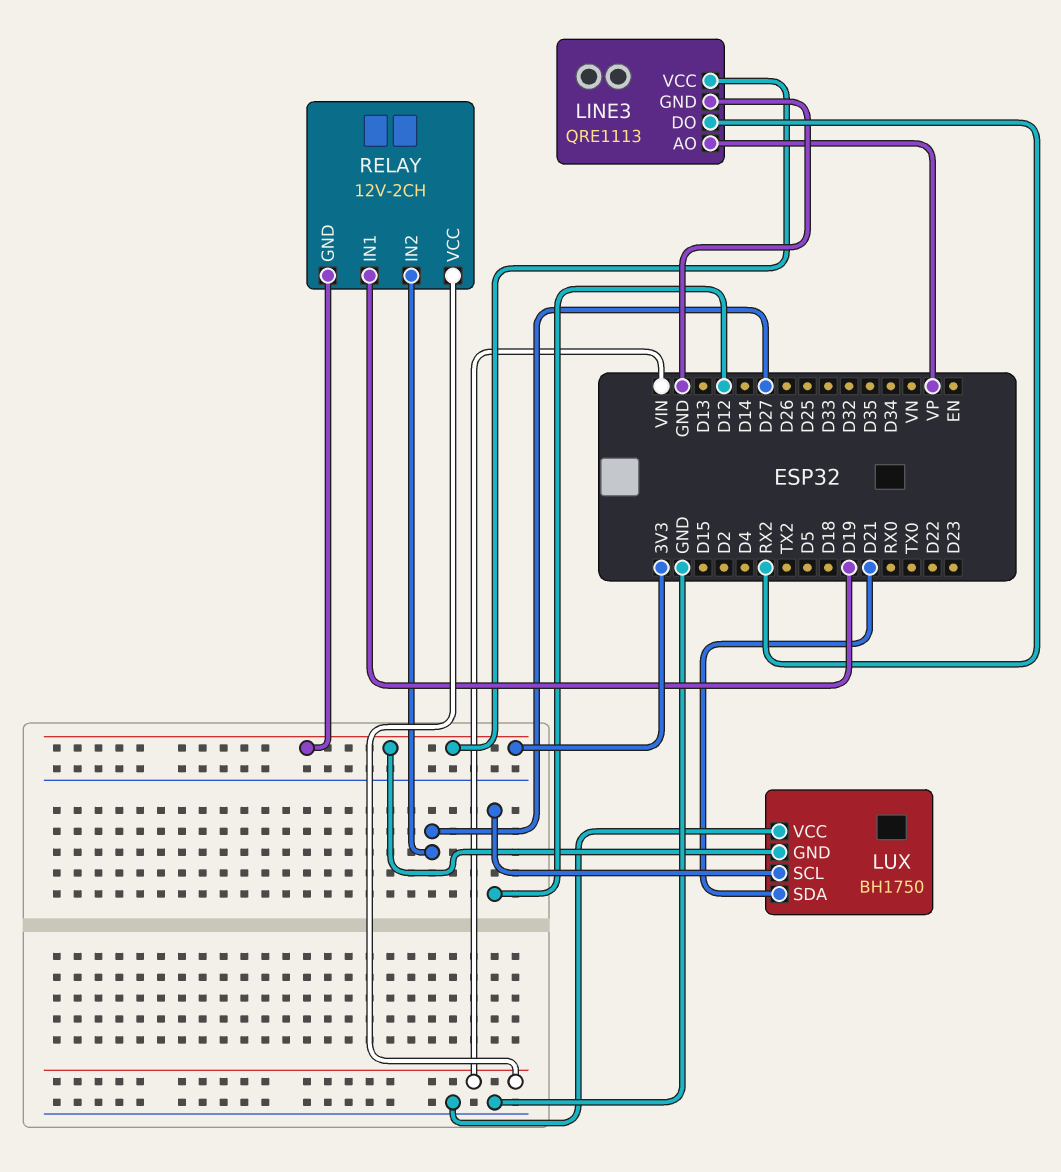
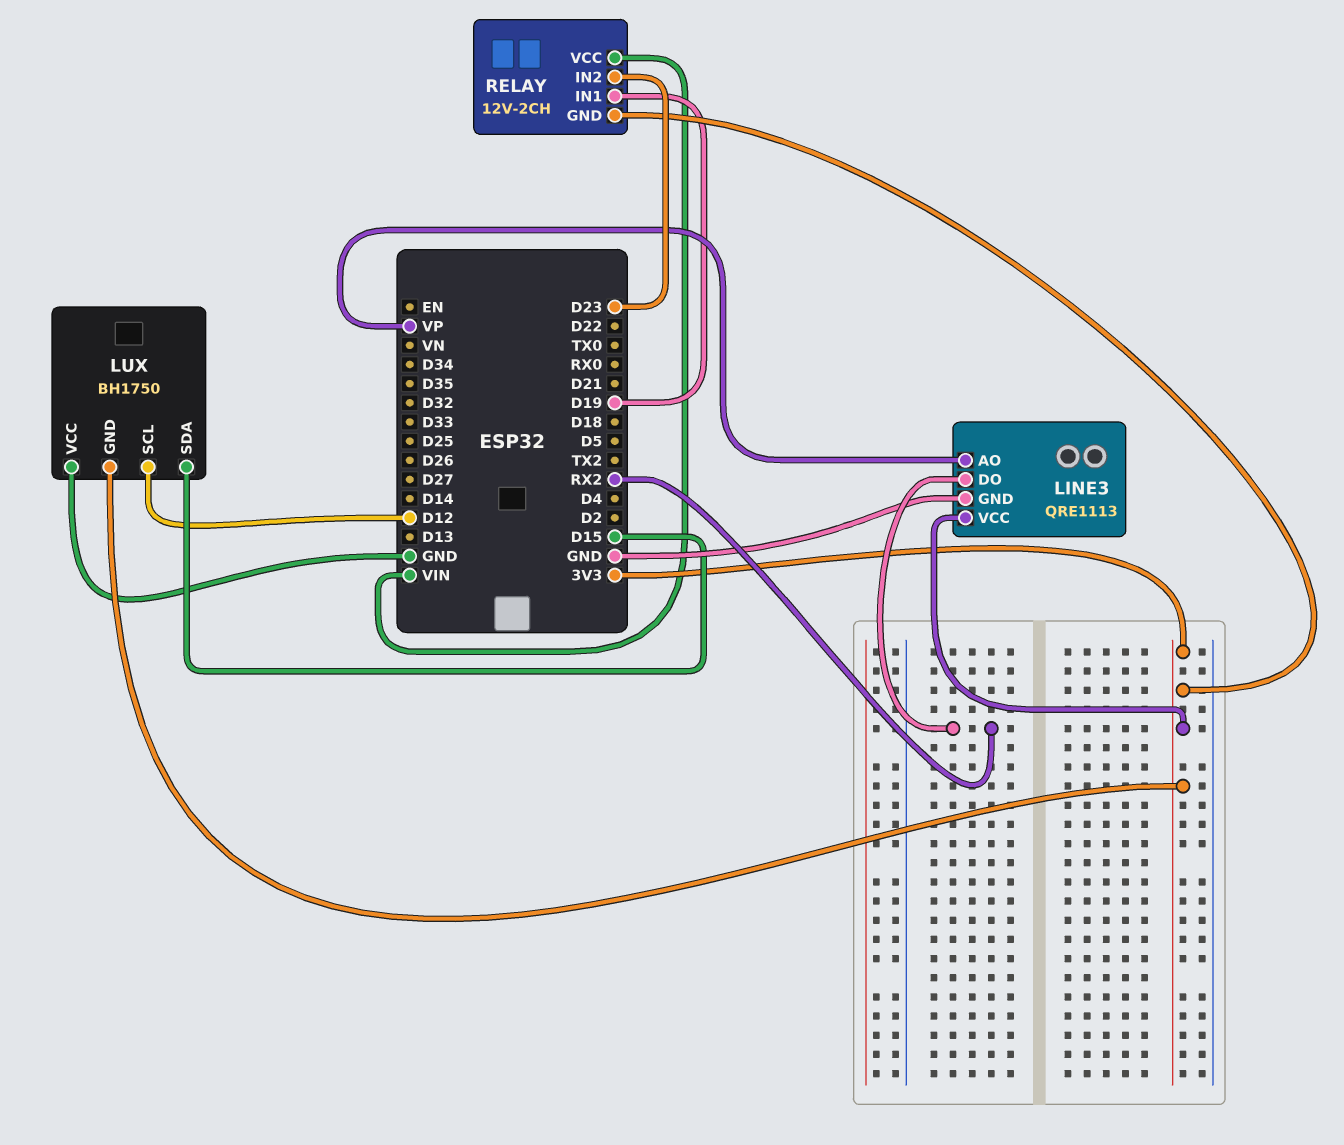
LUX pin SDA: D21 -> D15
RELAY pin IN2: D27 -> D23

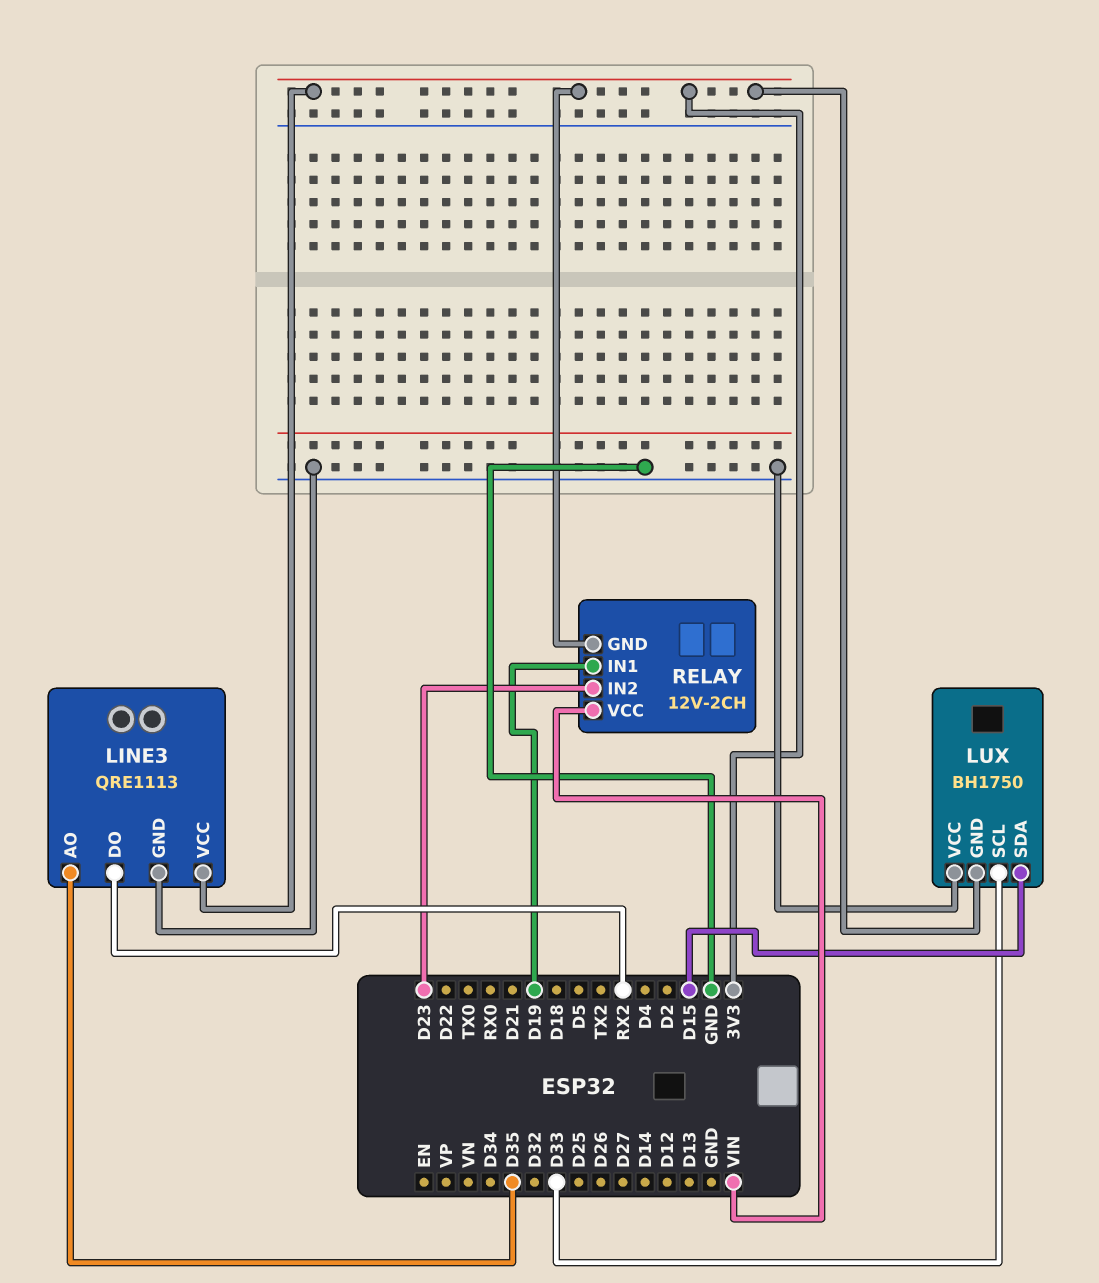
LINE3 pin AO: VP -> D35
LUX pin SCL: D12 -> D33

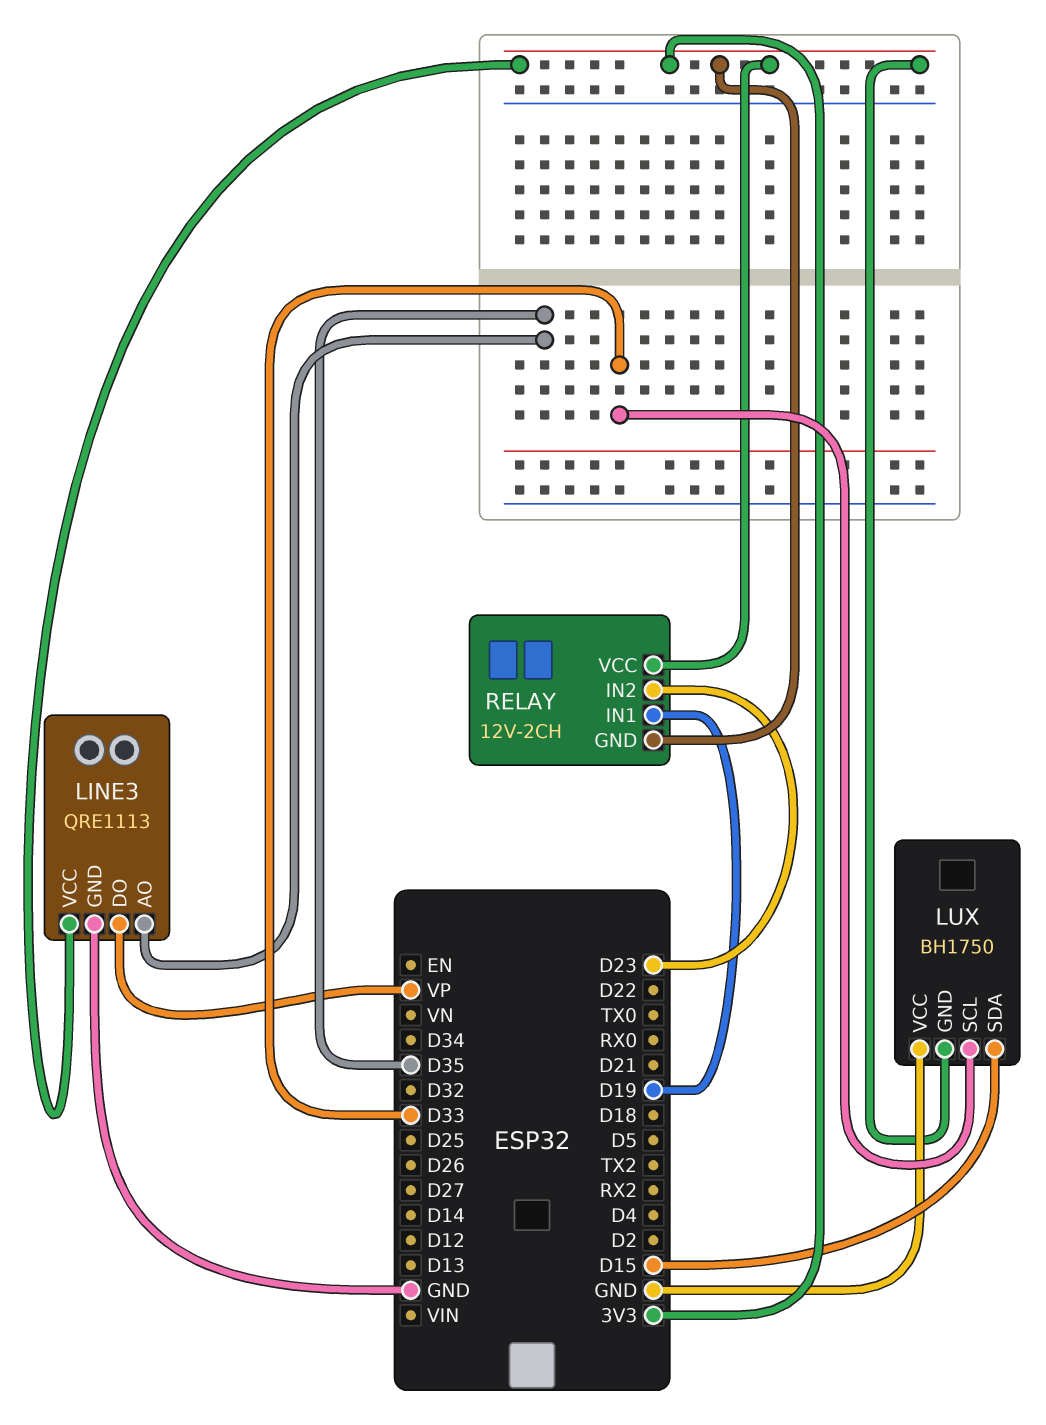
LINE3 pin DO: RX2 -> VP
RELAY pin VCC: VIN -> 3V3

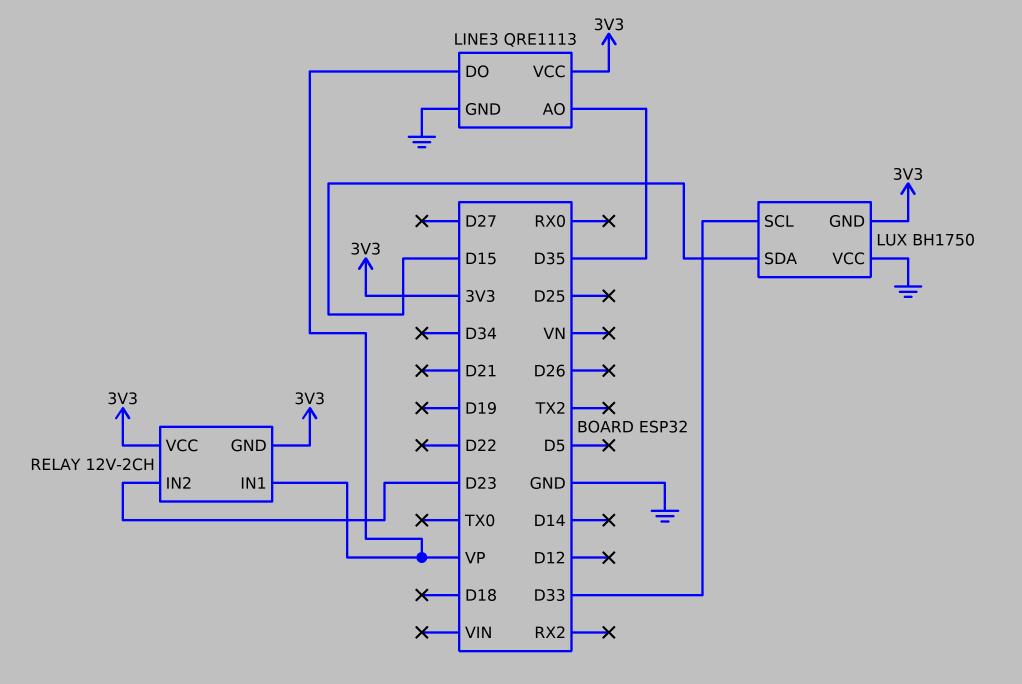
RELAY pin IN1: D19 -> VP

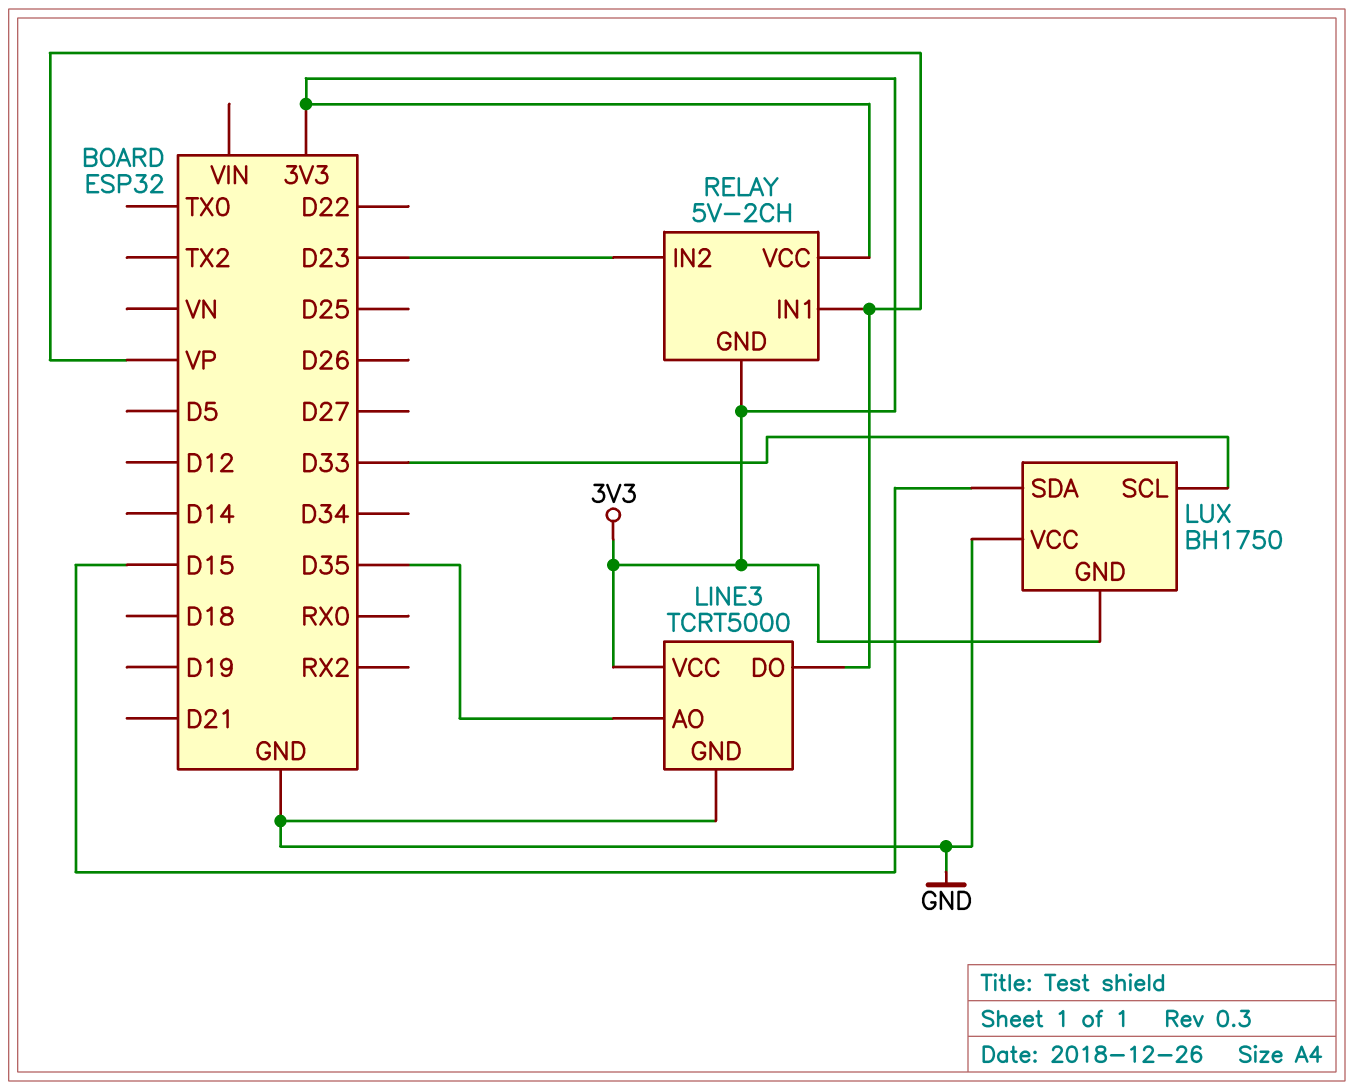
LINE3: QRE1113 -> TCRT5000
RELAY: 12V-2CH -> 5V-2CH

